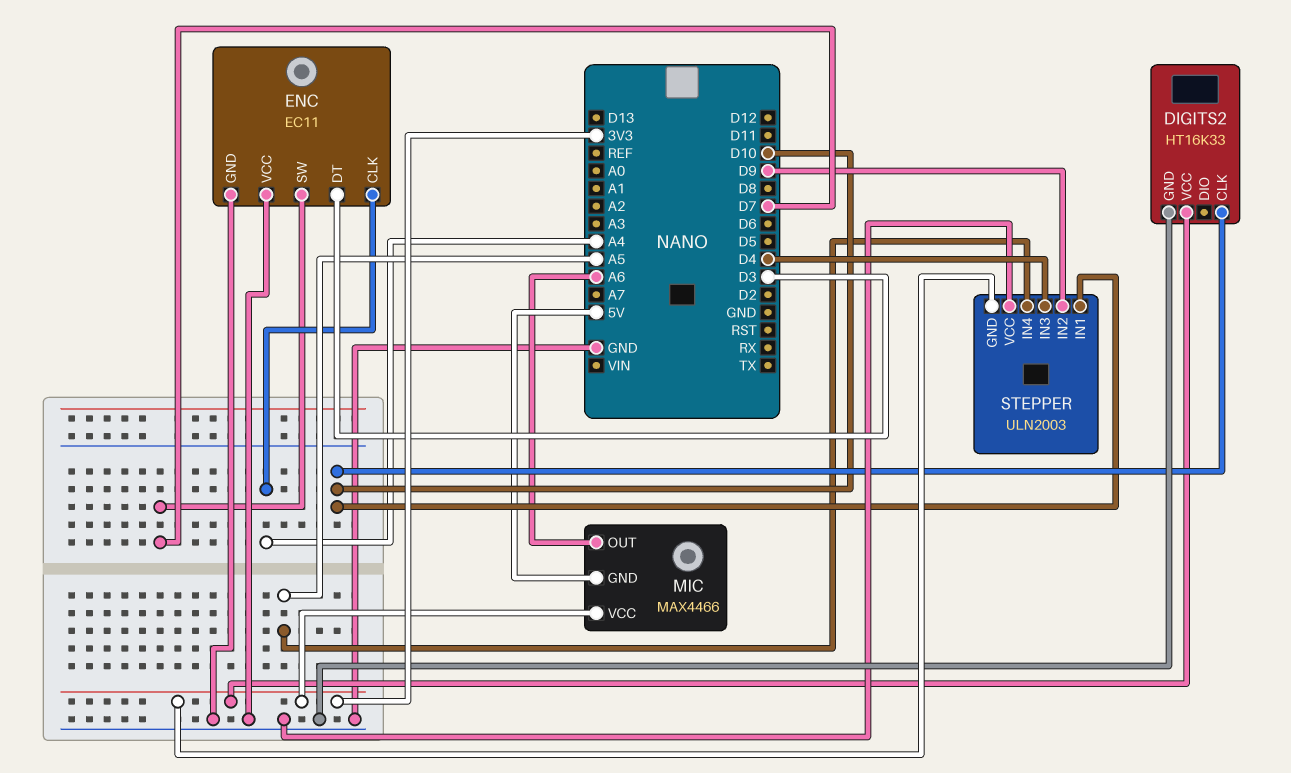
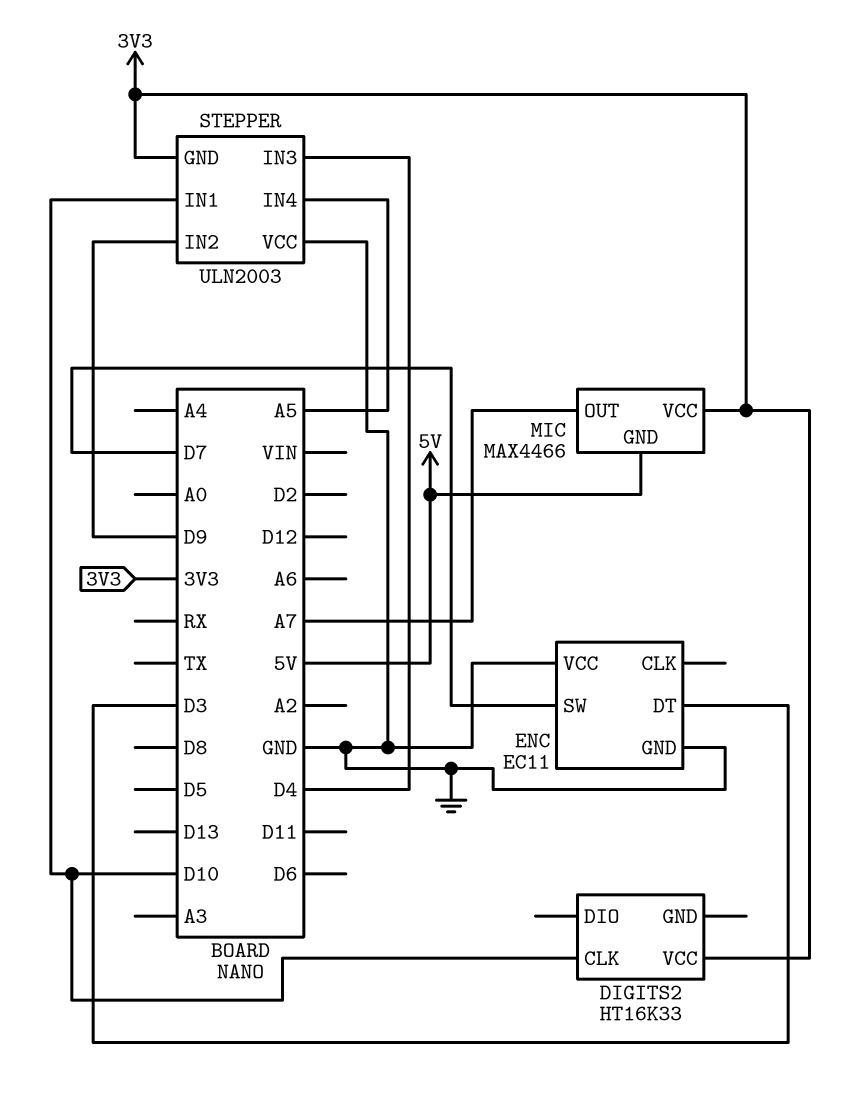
DIGITS2 pin GND: GND -> none
ENC pin CLK: A4 -> none
MIC pin OUT: A6 -> A7

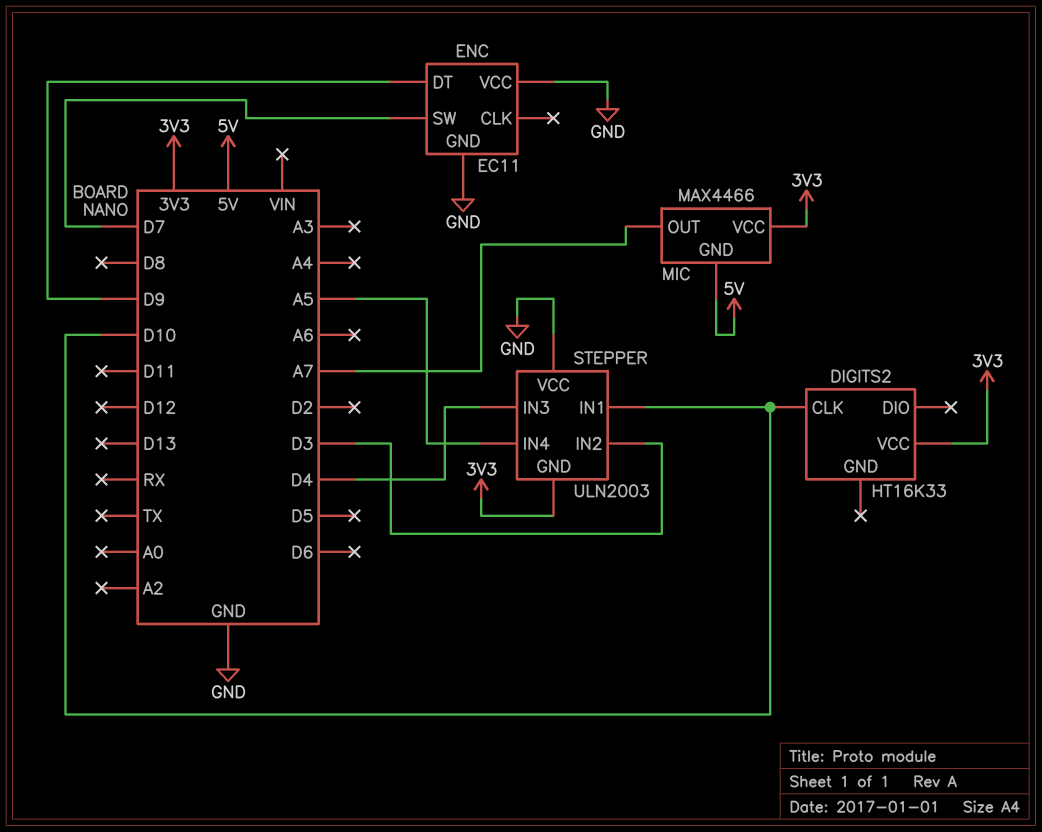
ENC pin DT: D3 -> D9
STEPPER pin IN2: D9 -> D3

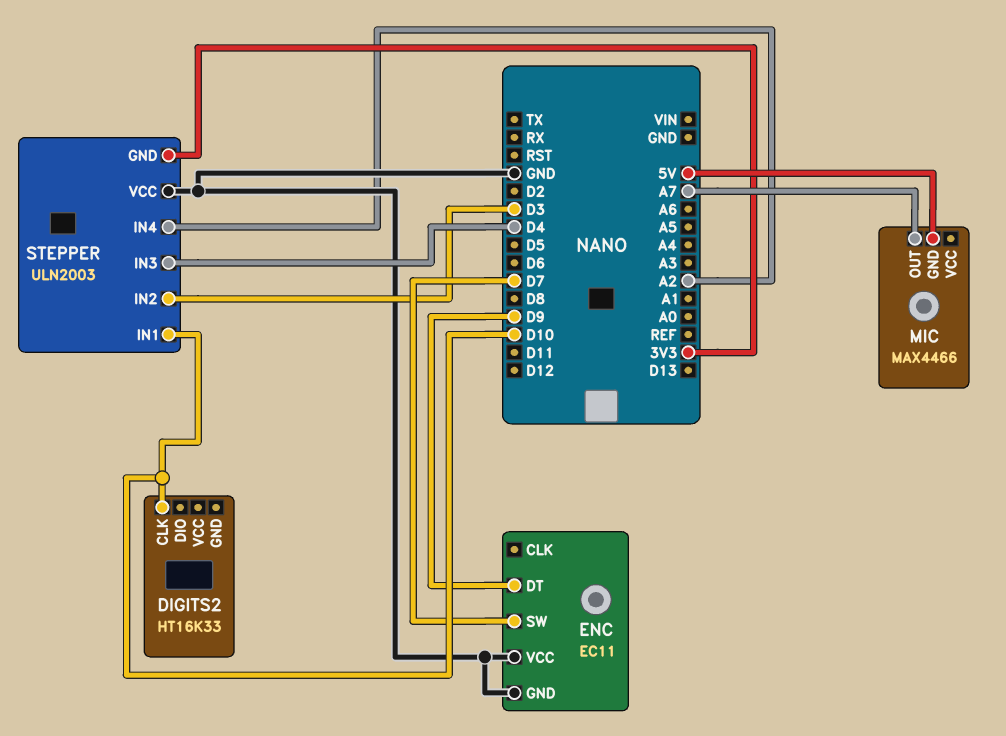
DIGITS2 pin VCC: 3V3 -> none
MIC pin VCC: 3V3 -> none
STEPPER pin IN4: A5 -> A2

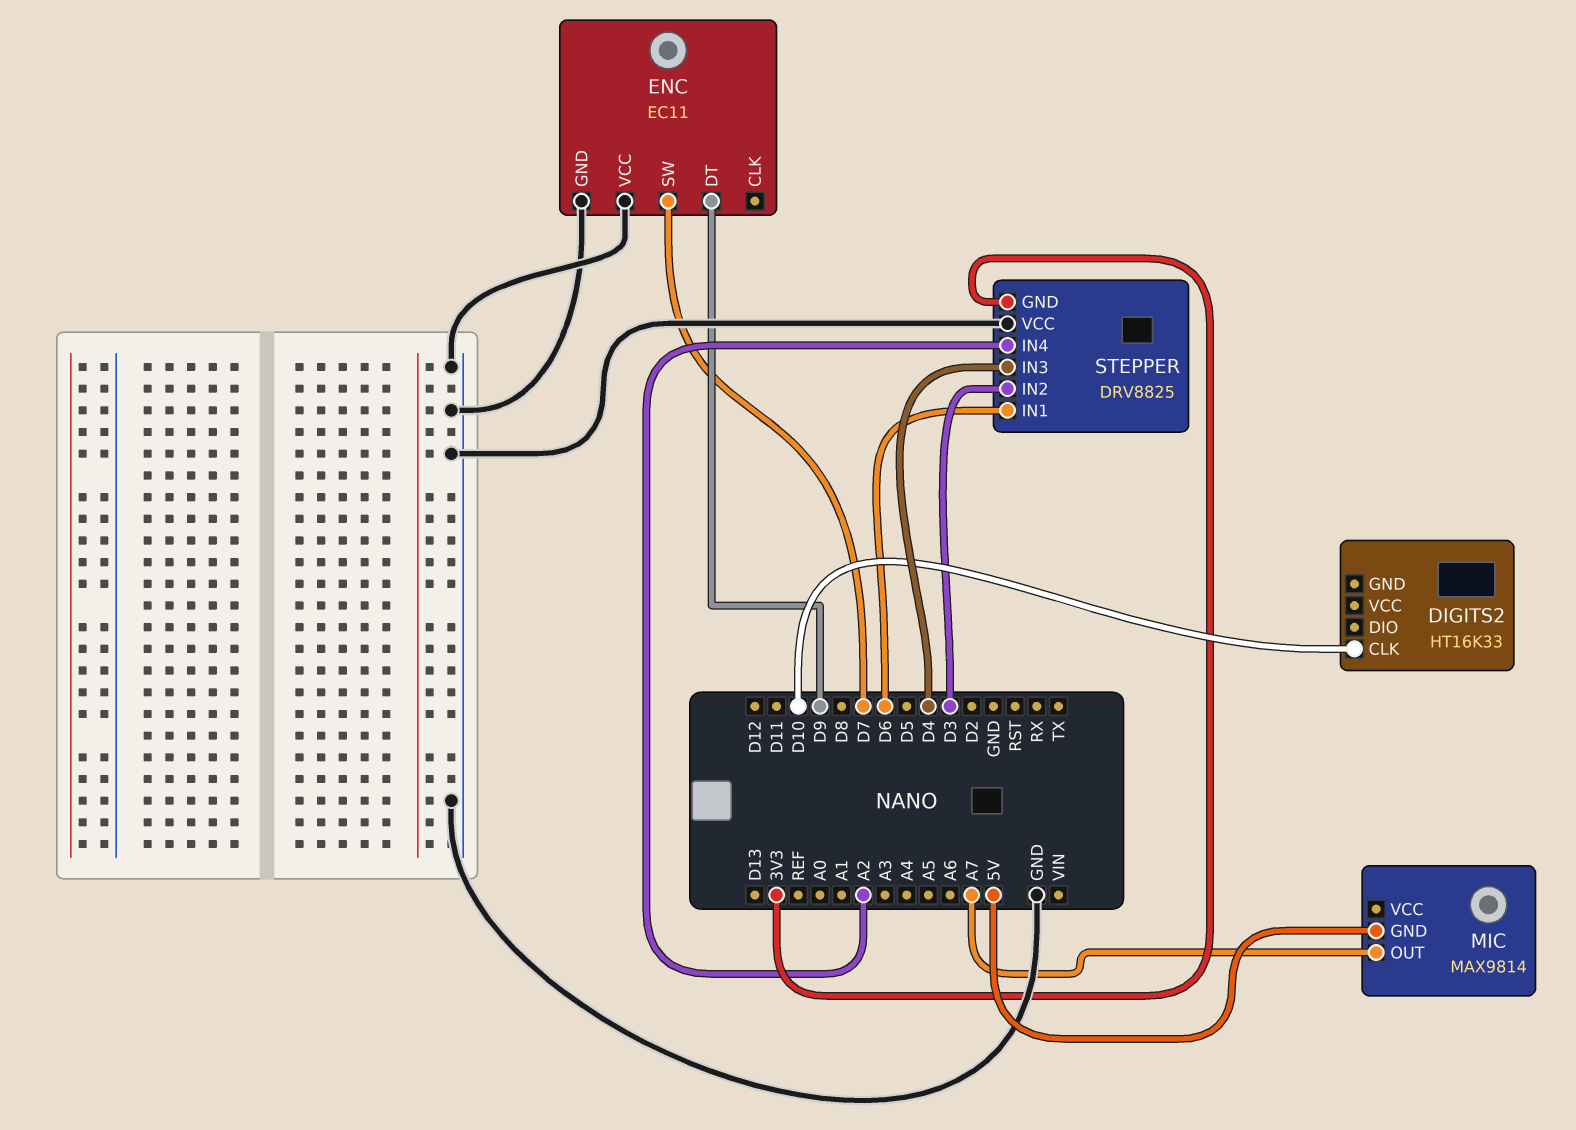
MIC: MAX4466 -> MAX9814
STEPPER: ULN2003 -> DRV8825
STEPPER pin IN1: D10 -> D6

